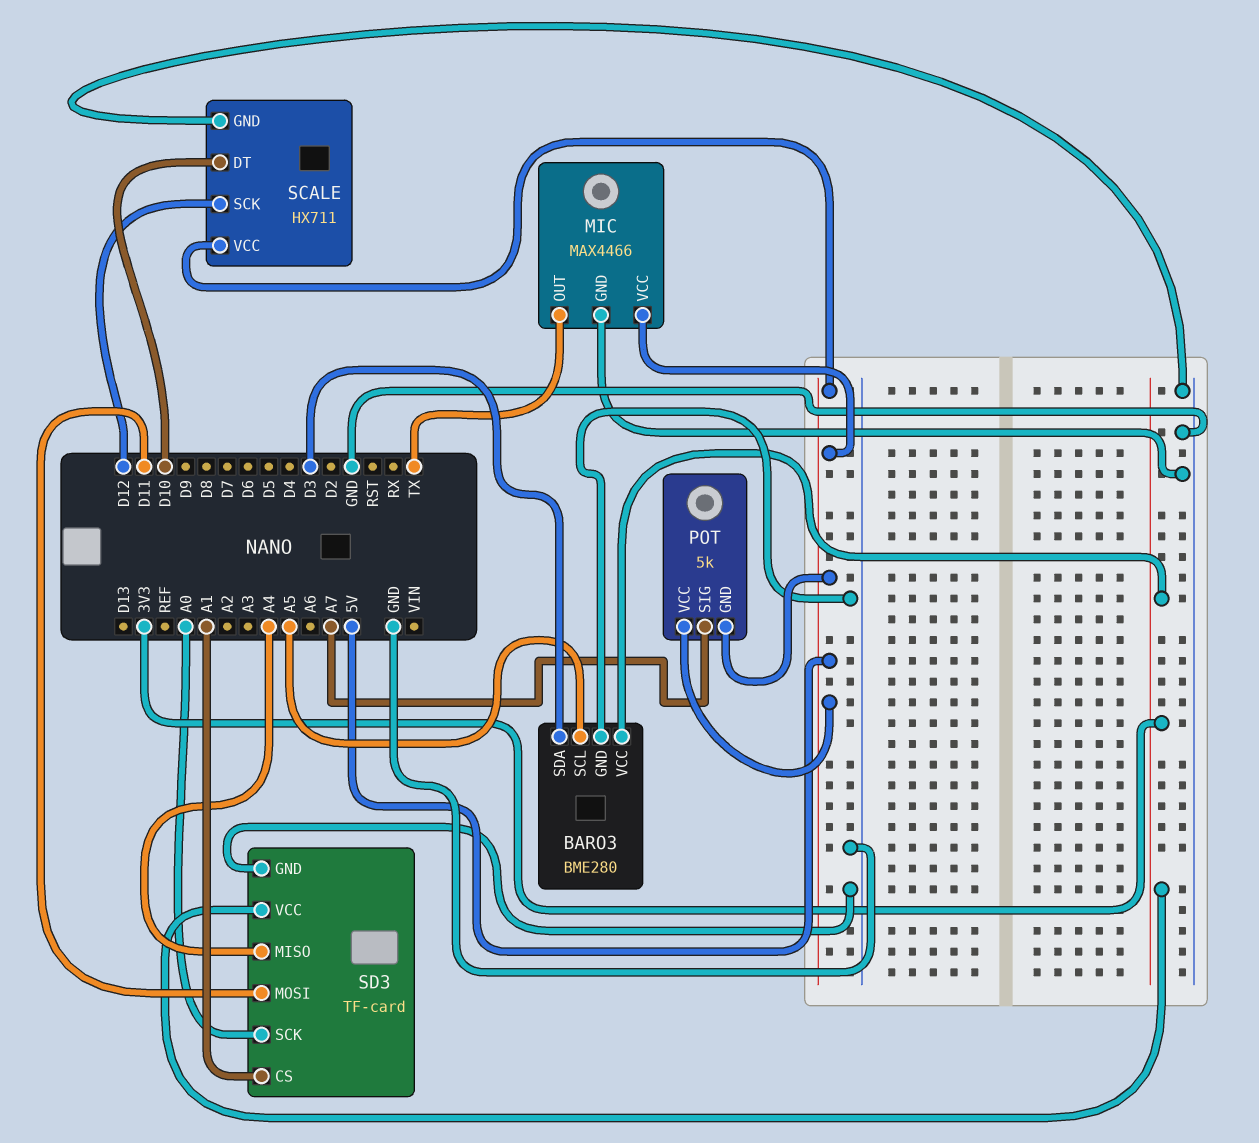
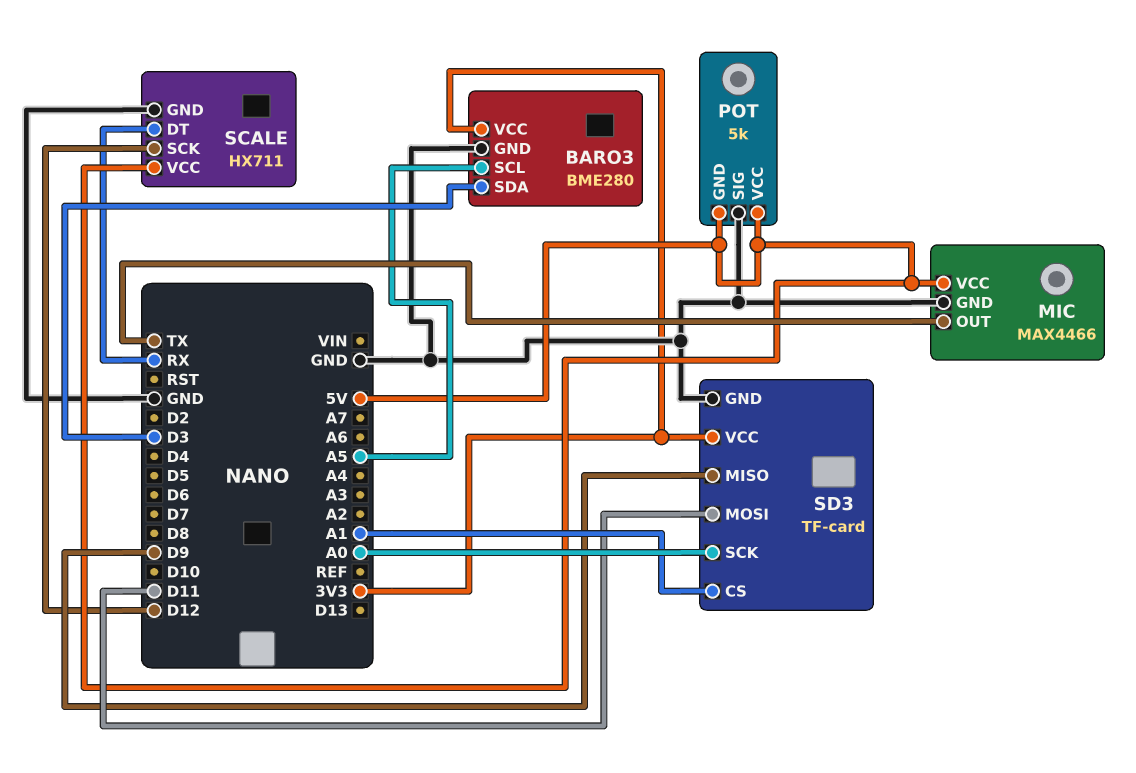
POT pin SIG: A7 -> GND
SCALE pin DT: D10 -> RX
SD3 pin MISO: A4 -> D9

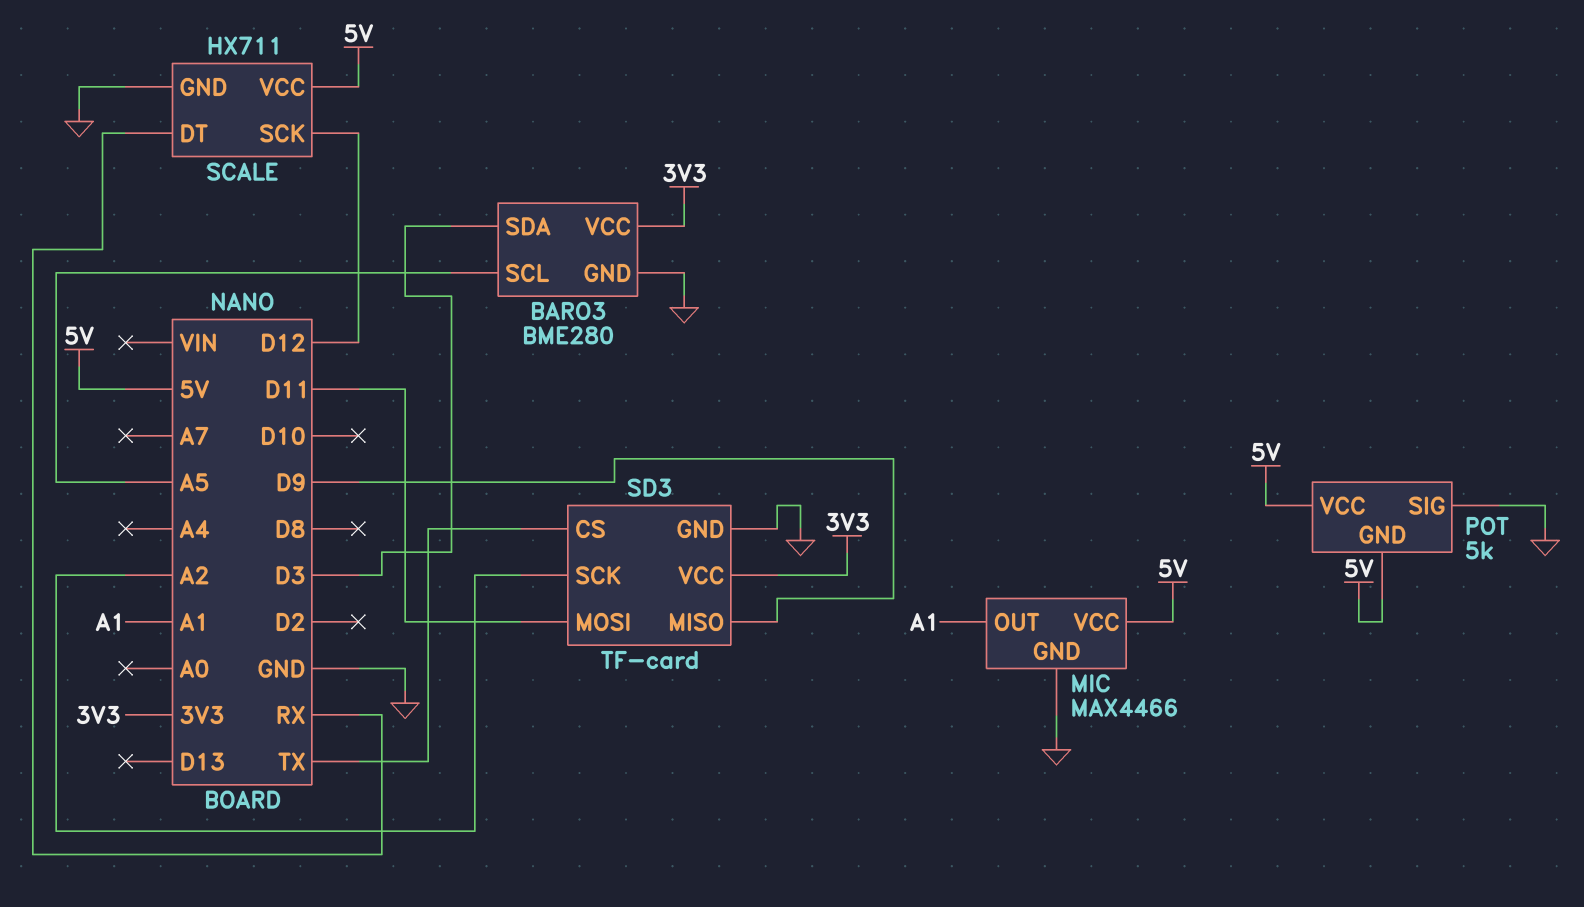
MIC pin OUT: TX -> A1
SD3 pin CS: A1 -> TX
SD3 pin SCK: A0 -> A2

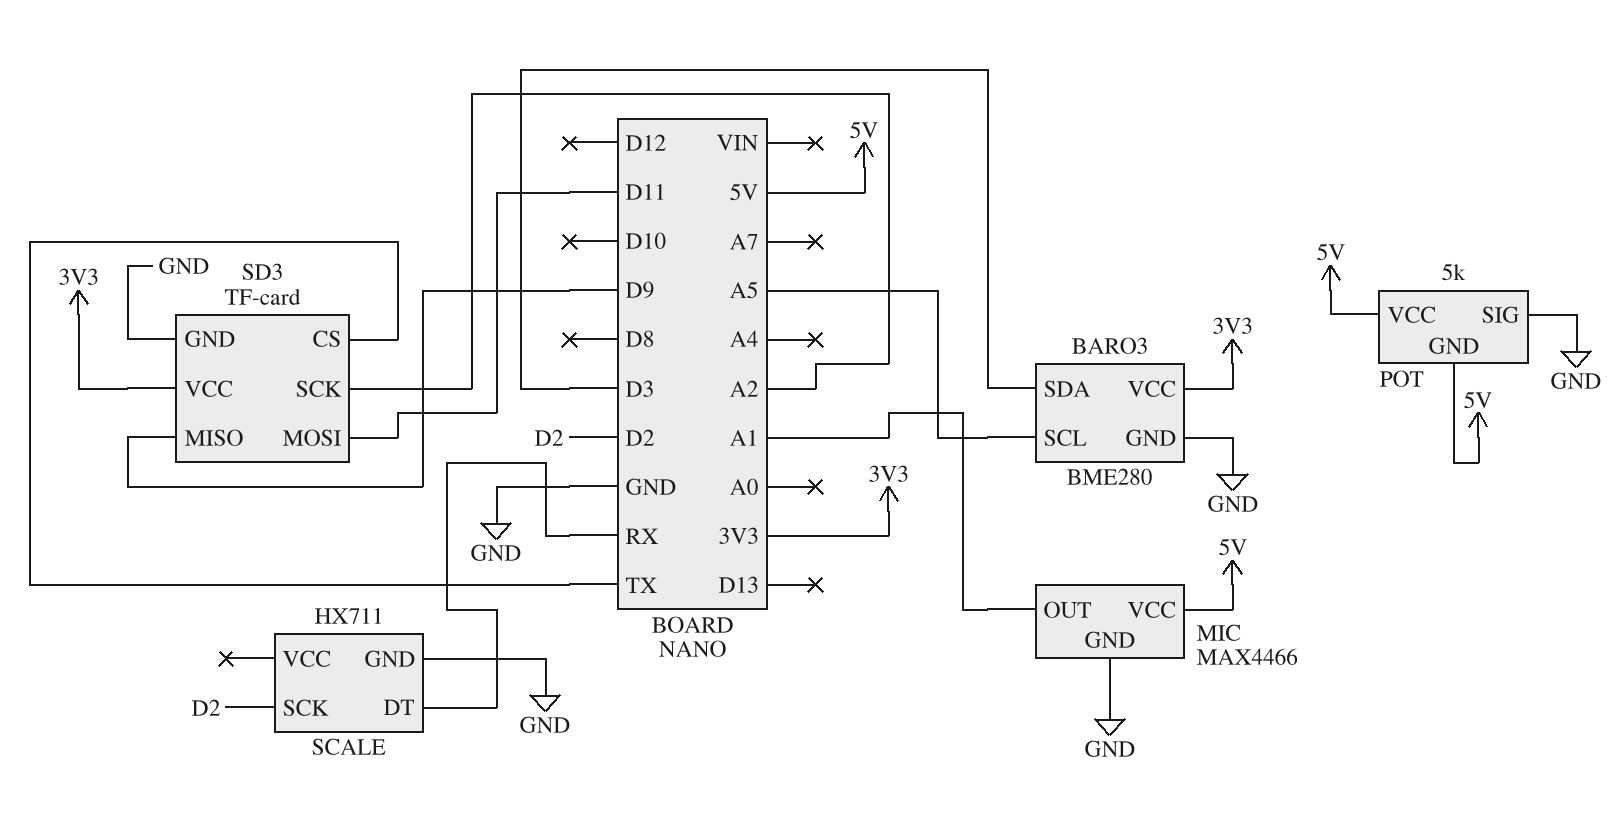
SCALE pin SCK: D12 -> D2
SCALE pin VCC: 5V -> none

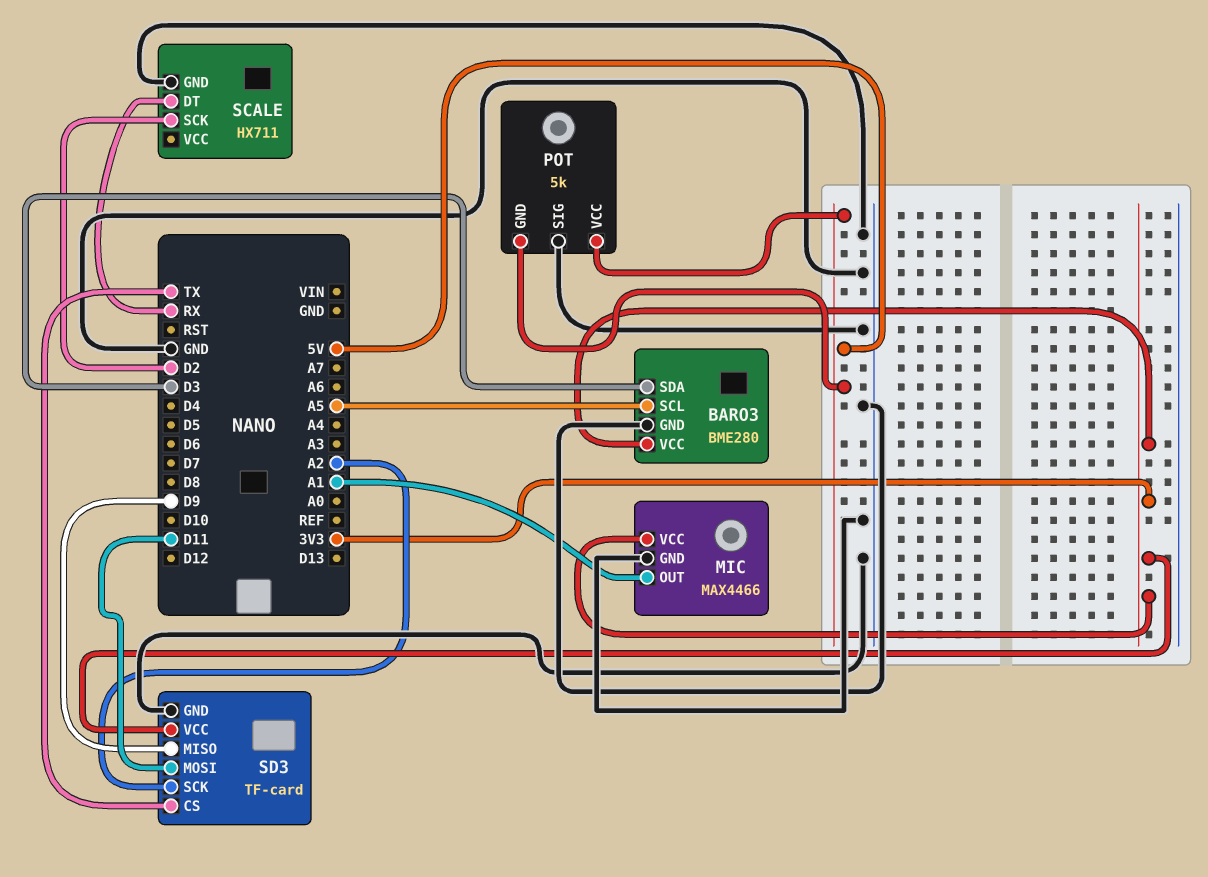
MIC pin VCC: 5V -> 3V3

